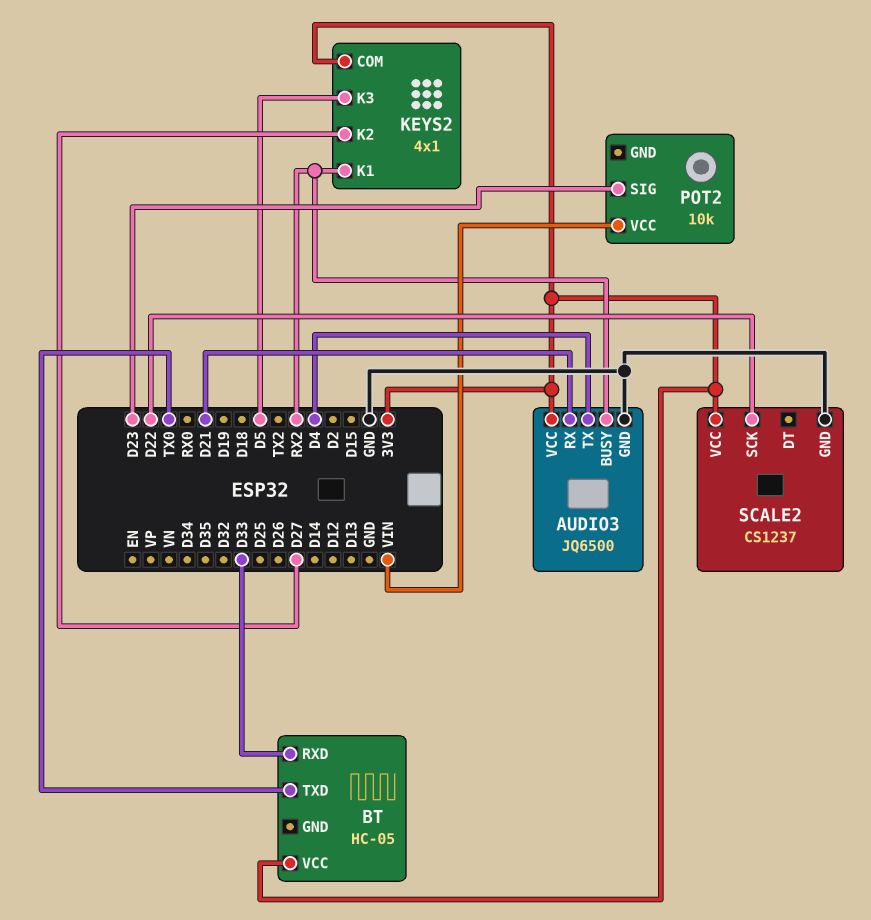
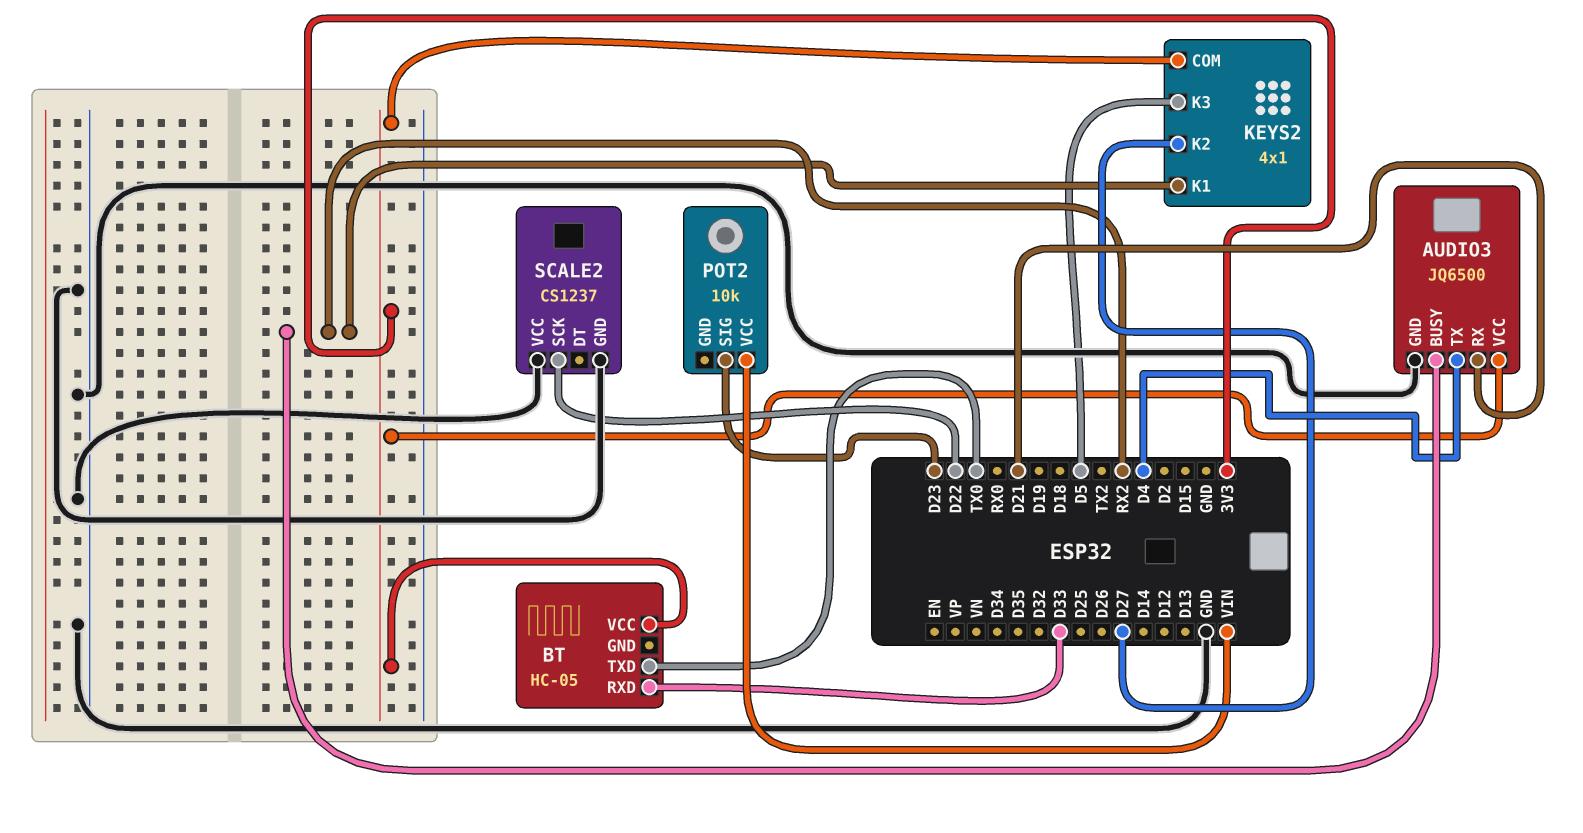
SCALE2 pin VCC: 3V3 -> GND

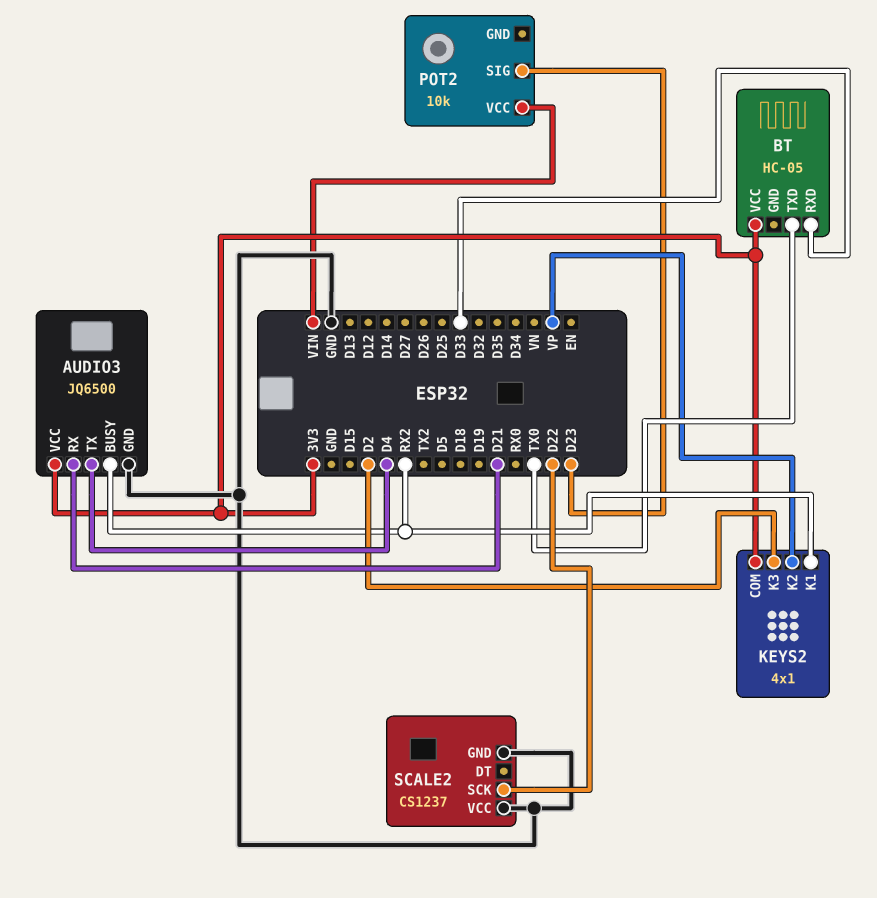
KEYS2 pin K2: D27 -> VP
KEYS2 pin K3: D5 -> D2

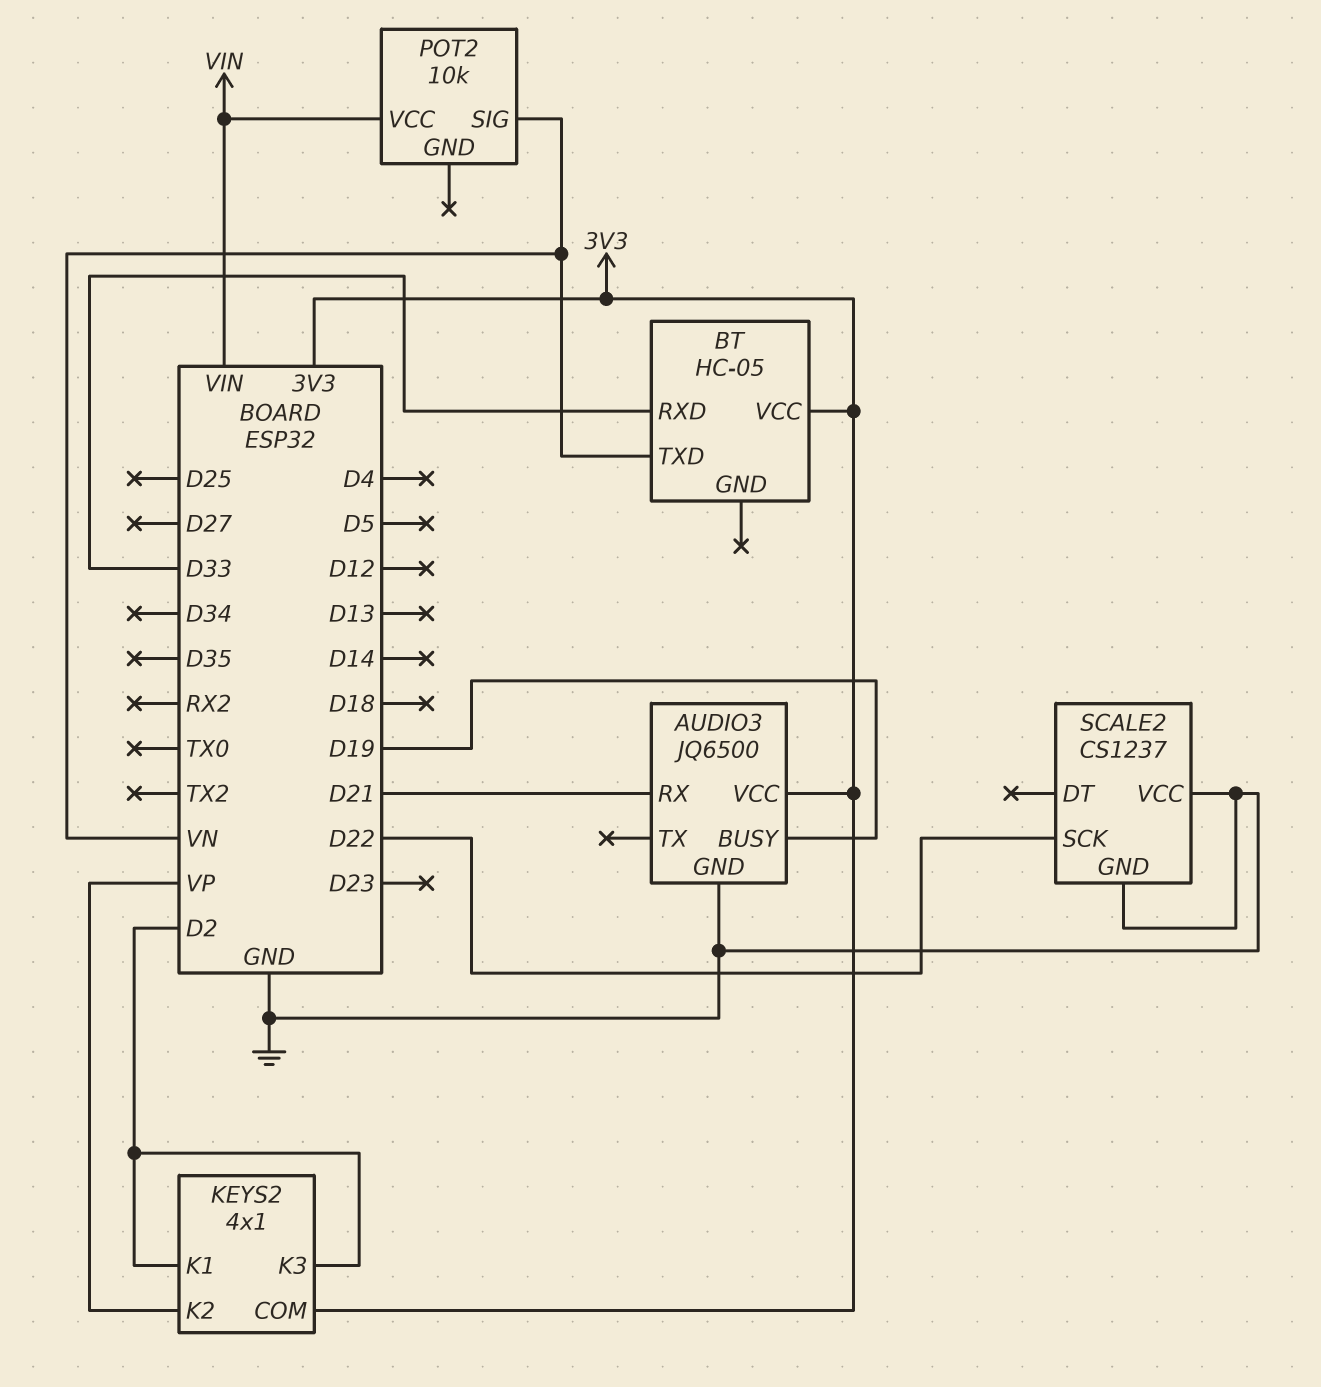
AUDIO3 pin BUSY: RX2 -> D19
AUDIO3 pin TX: D4 -> none
BT pin TXD: TX0 -> VN
KEYS2 pin K1: RX2 -> D2
POT2 pin SIG: D23 -> VN

